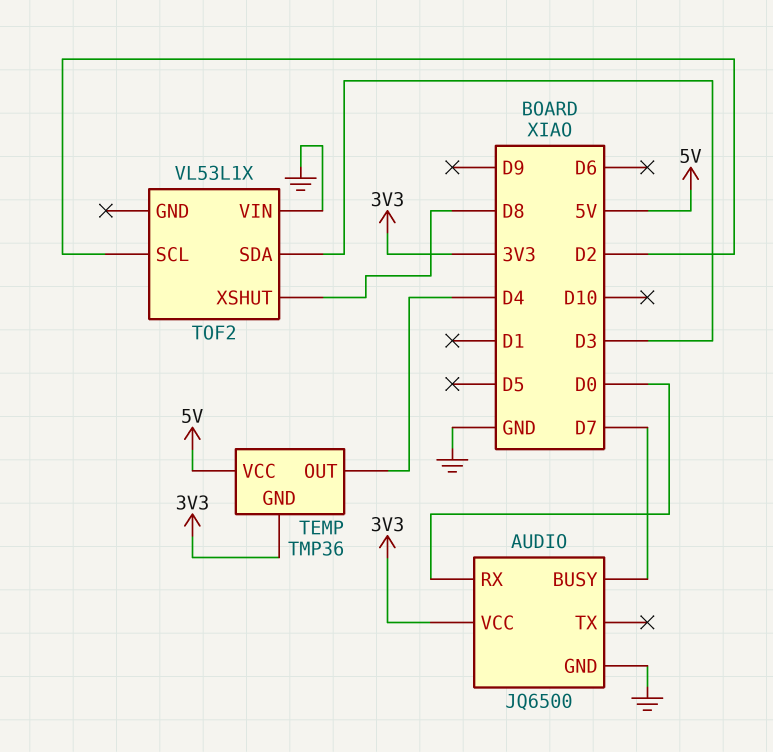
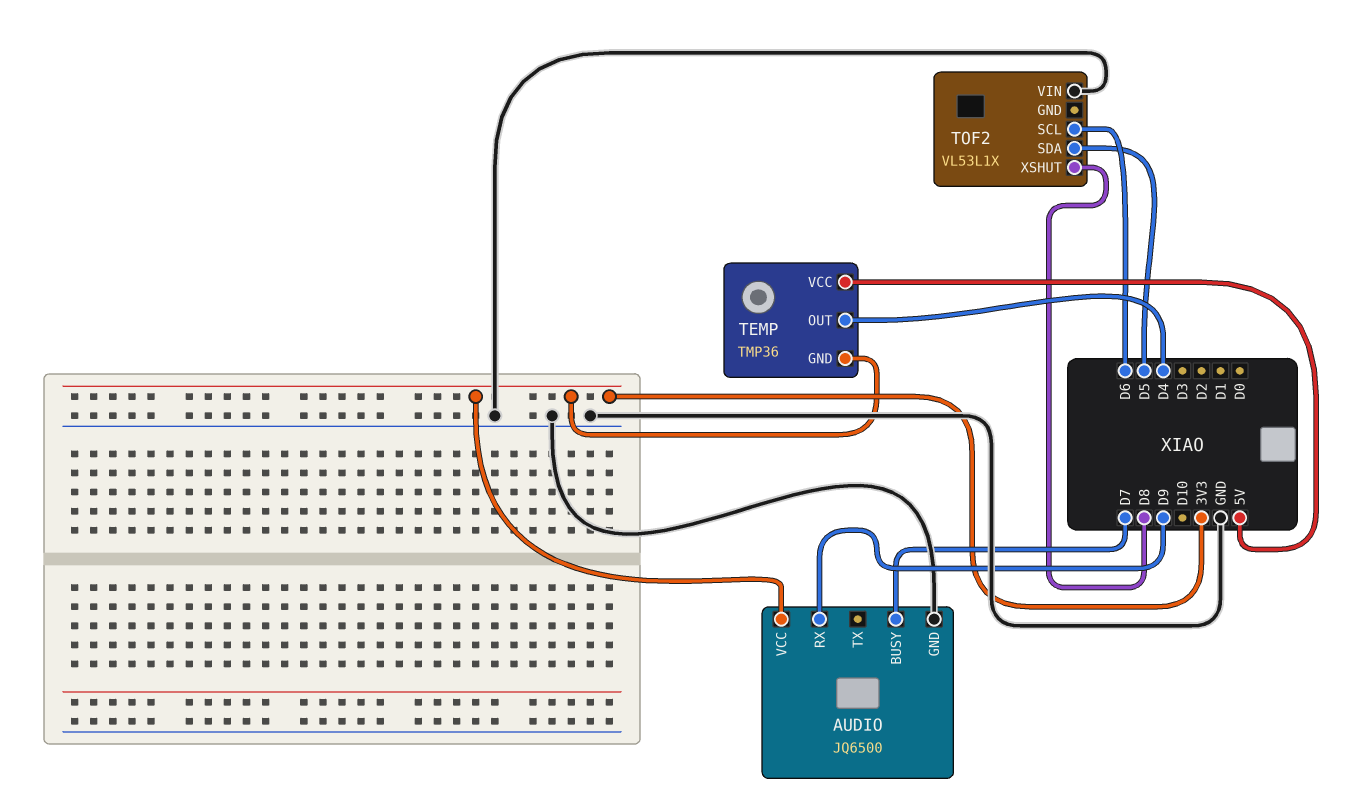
AUDIO pin RX: D0 -> D9
TOF2 pin SCL: D2 -> D6
TOF2 pin SDA: D3 -> D5

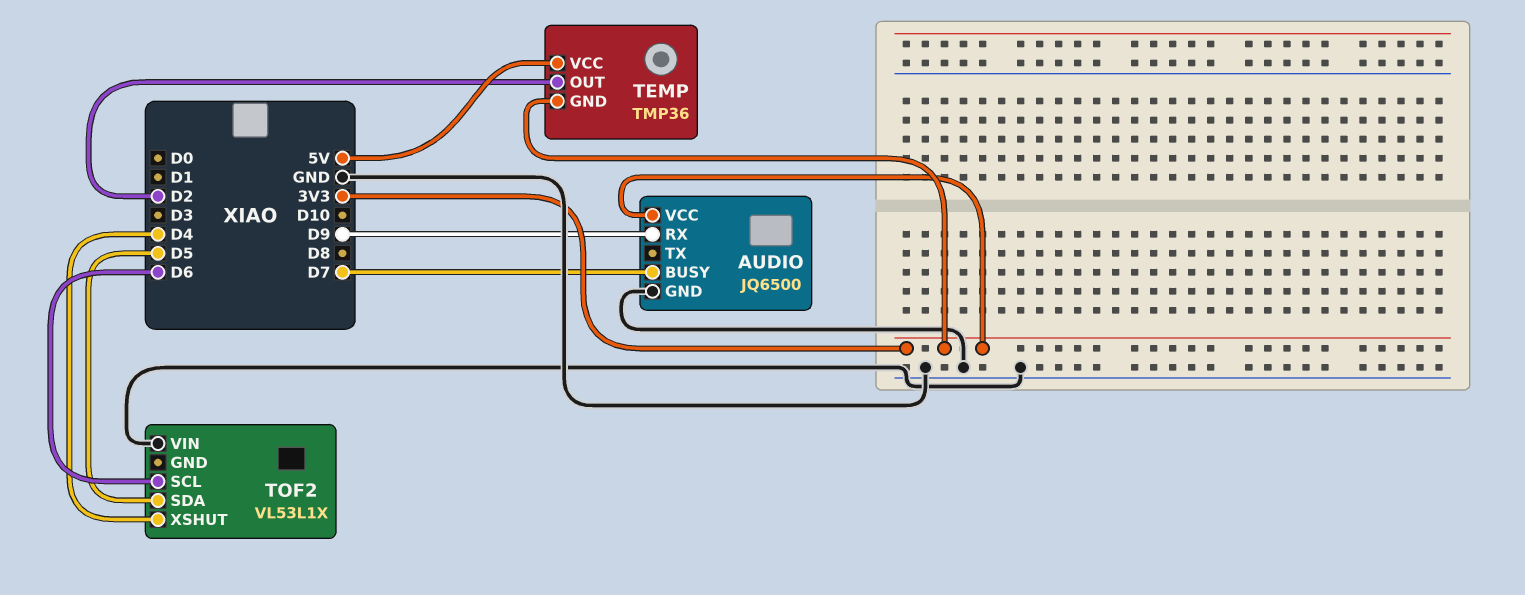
TEMP pin OUT: D4 -> D2
TOF2 pin XSHUT: D8 -> D4

